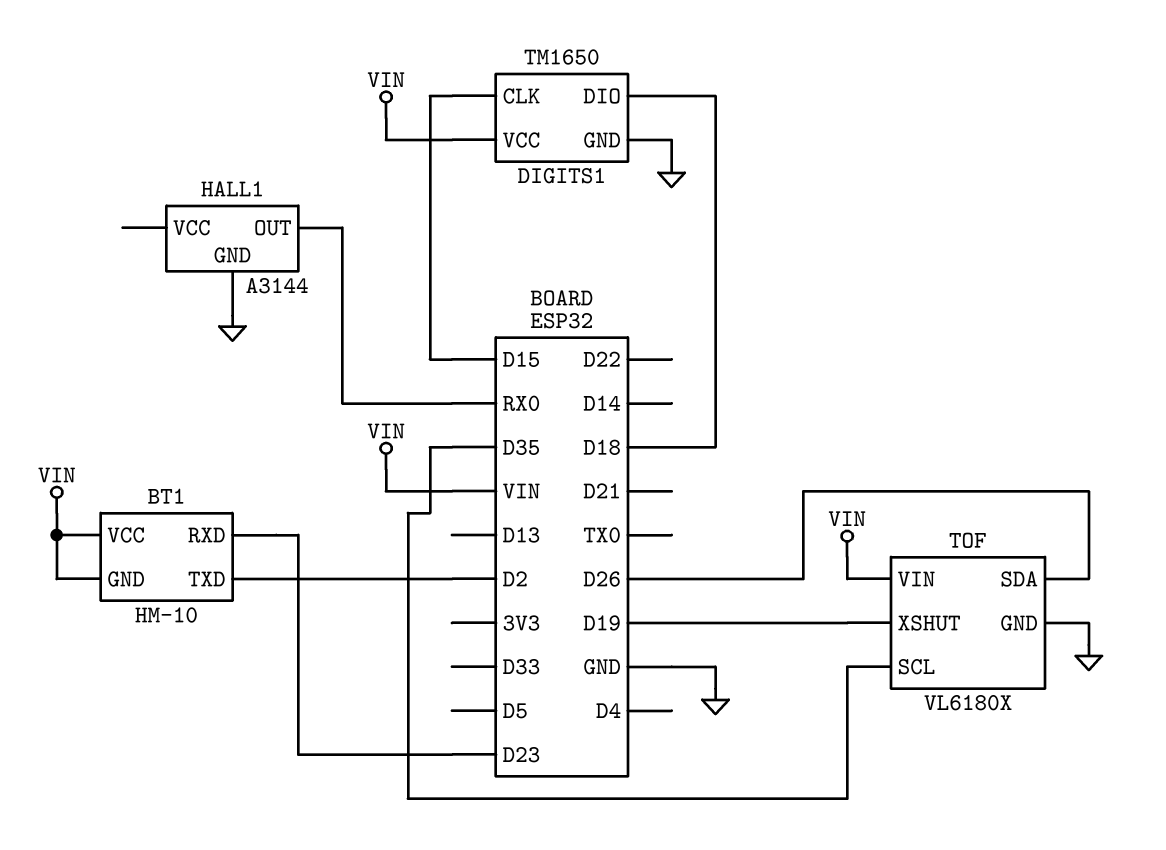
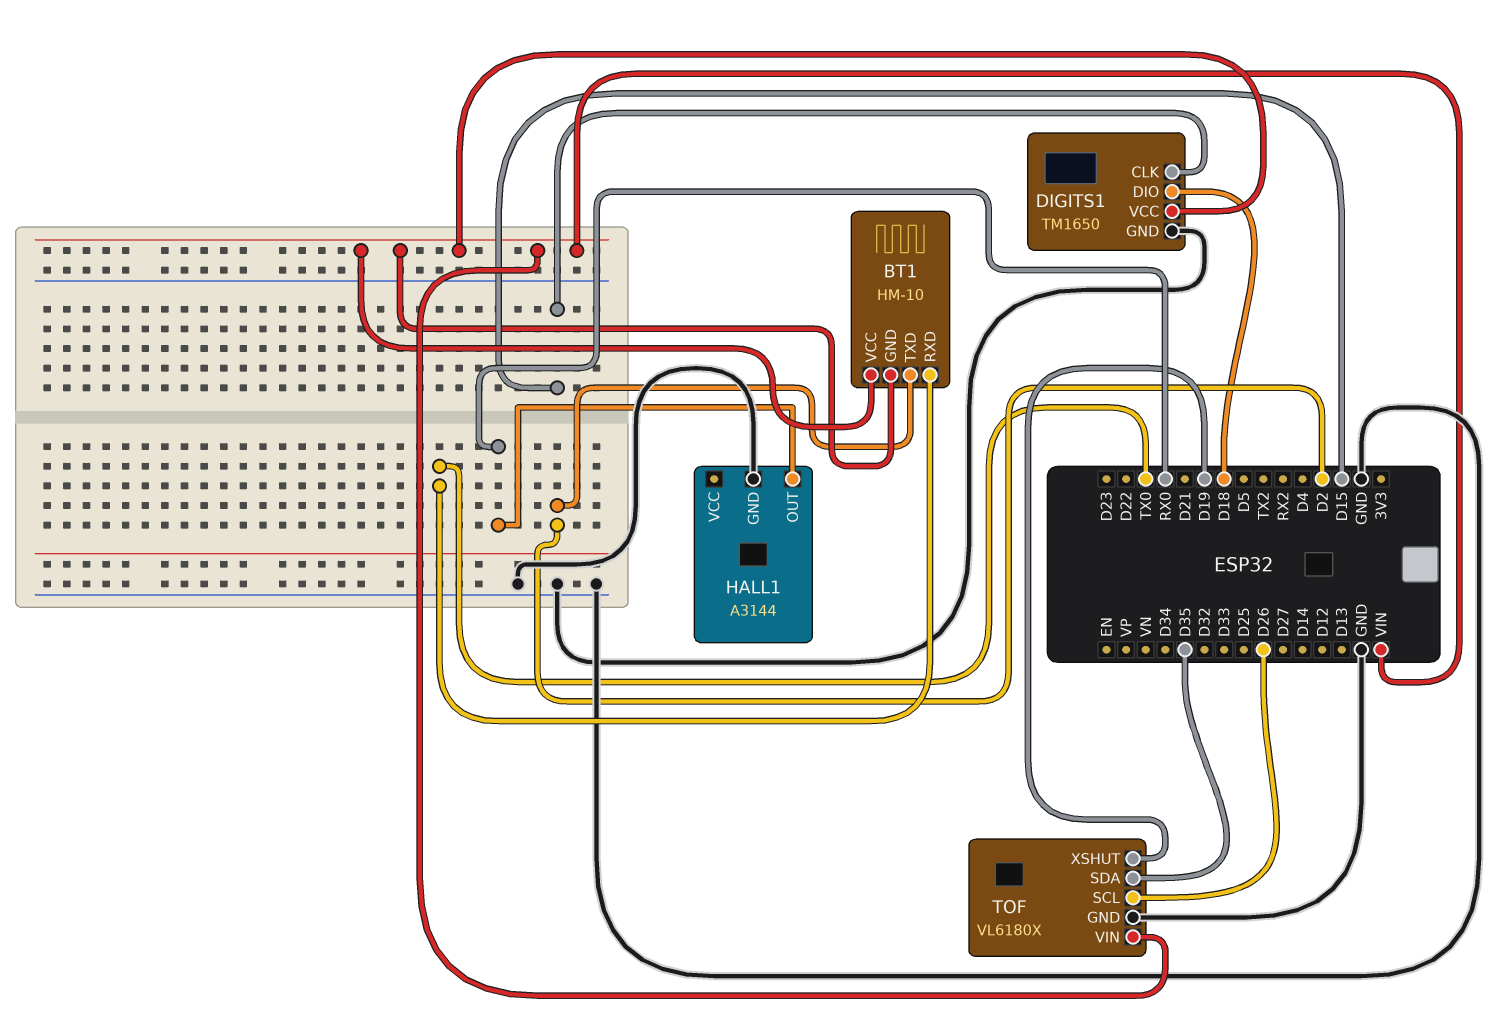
BT1 pin RXD: D23 -> TX0
TOF pin SCL: D35 -> D26
TOF pin SDA: D26 -> D35

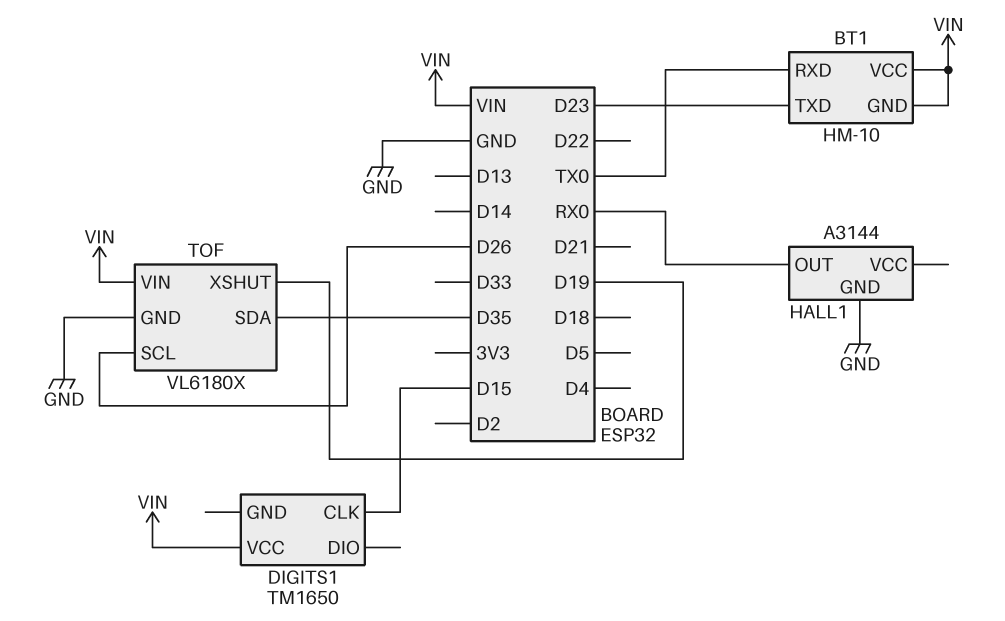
BT1 pin TXD: D2 -> D23
DIGITS1 pin DIO: D18 -> none
DIGITS1 pin GND: GND -> none

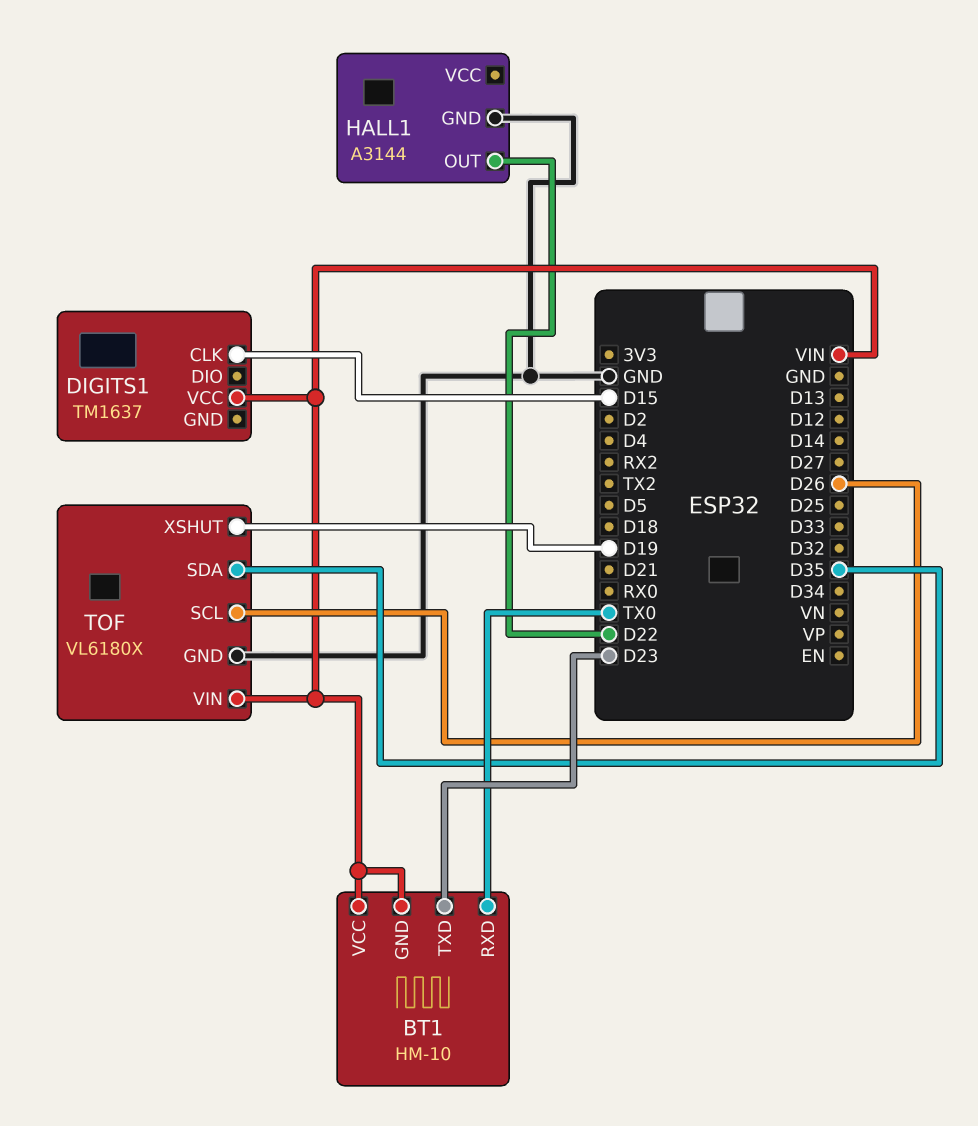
DIGITS1: TM1650 -> TM1637
HALL1 pin OUT: RX0 -> D22

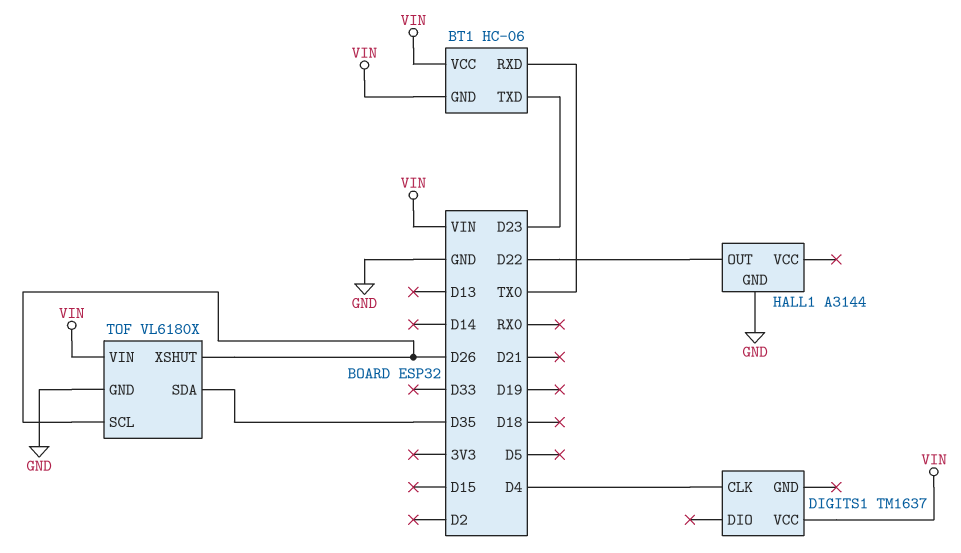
BT1: HM-10 -> HC-06
DIGITS1 pin CLK: D15 -> D4
TOF pin XSHUT: D19 -> D26

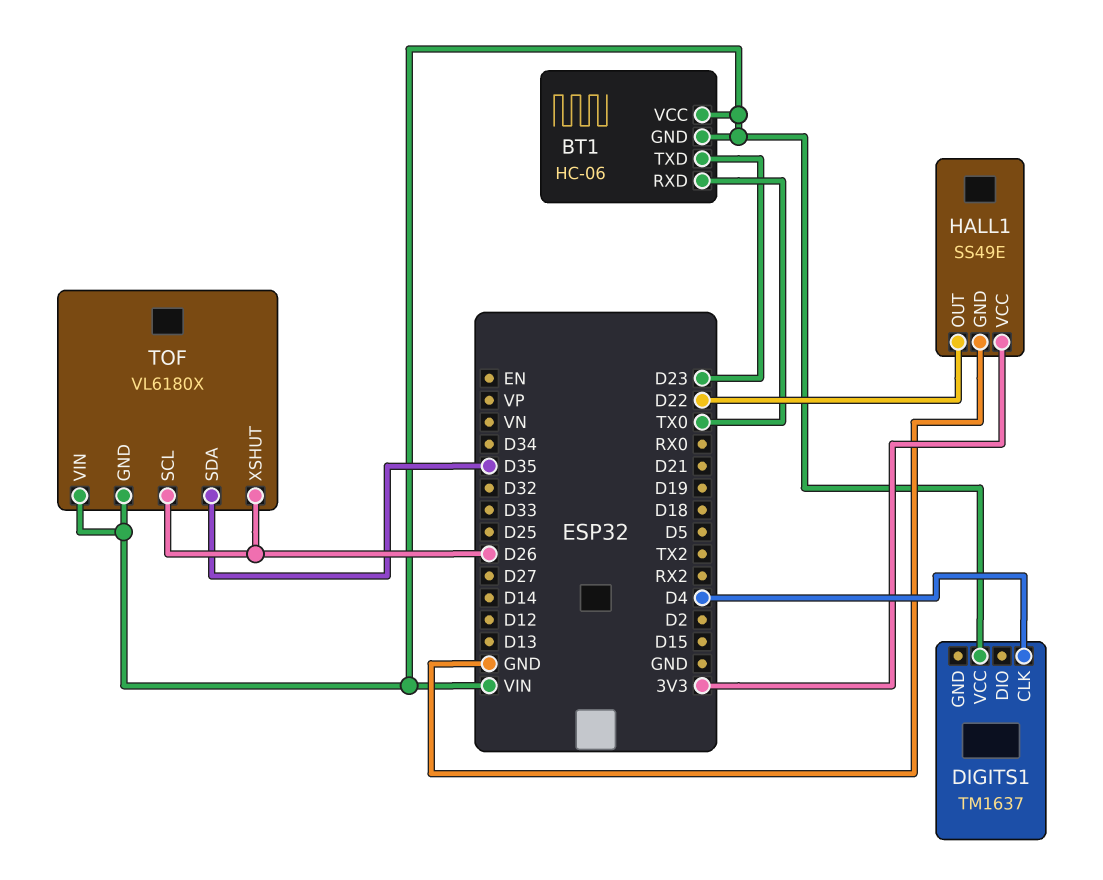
HALL1: A3144 -> SS49E
HALL1 pin VCC: none -> 3V3
TOF pin GND: GND -> VIN

